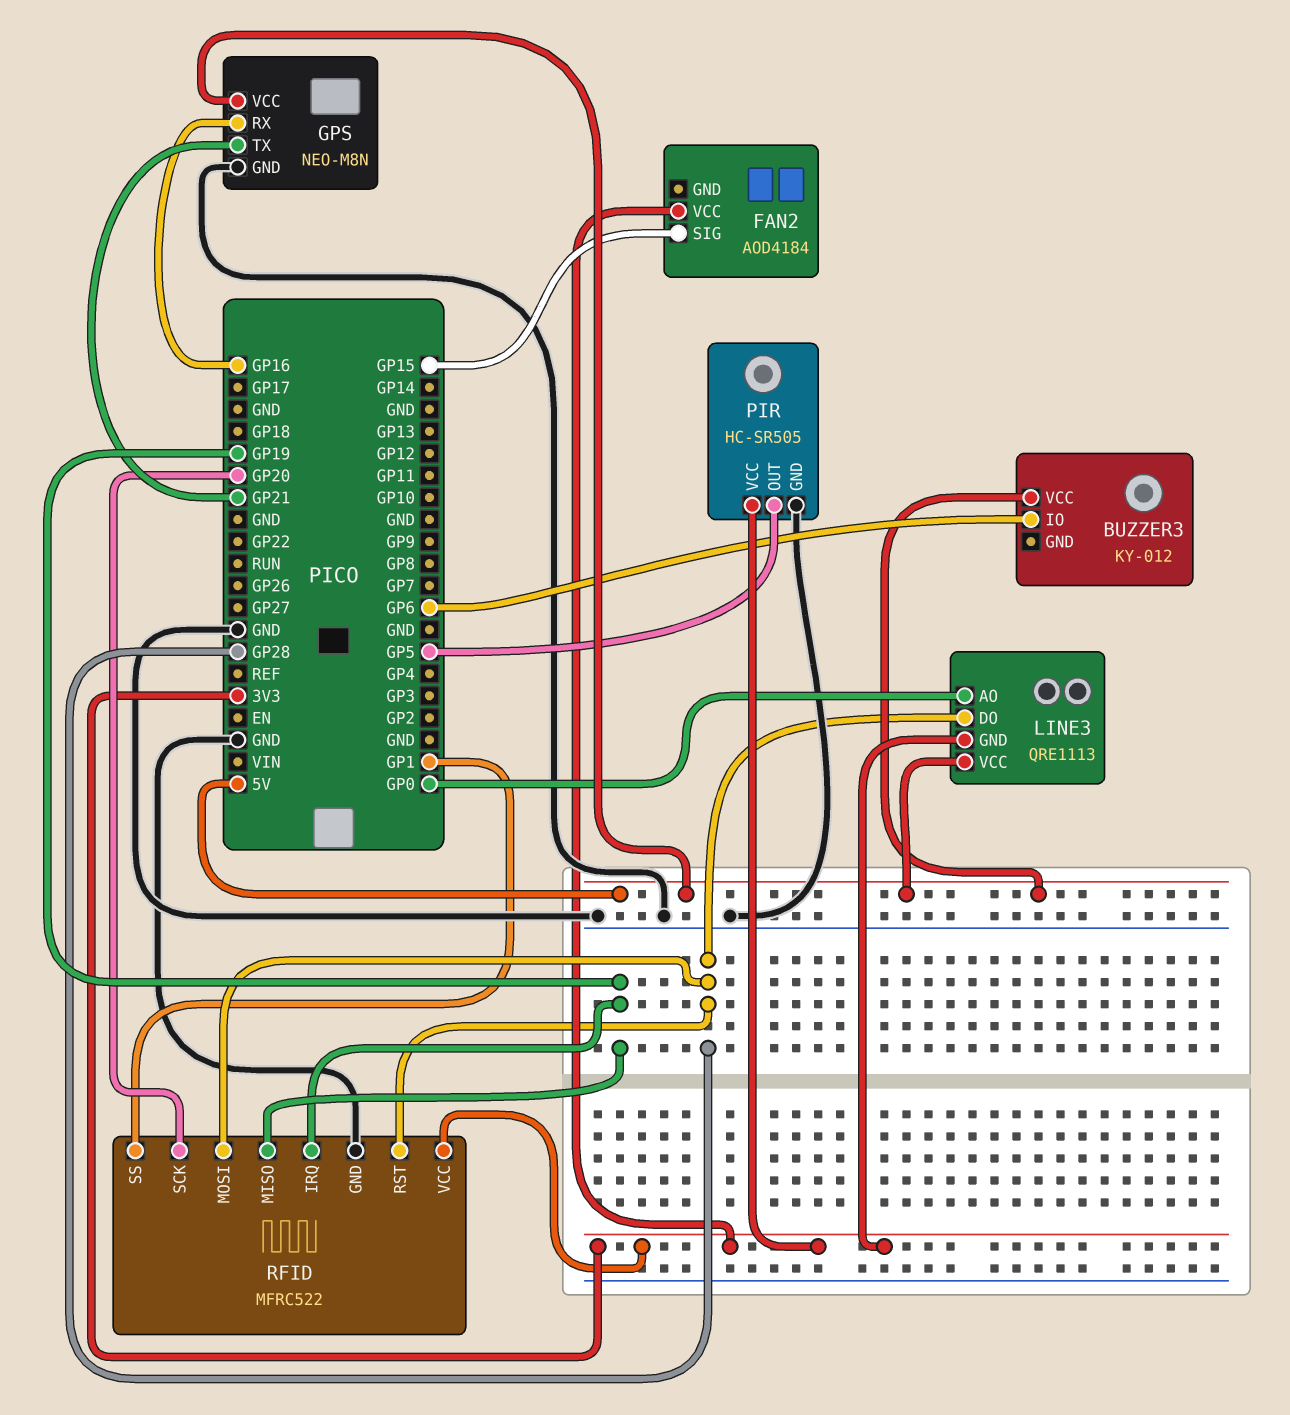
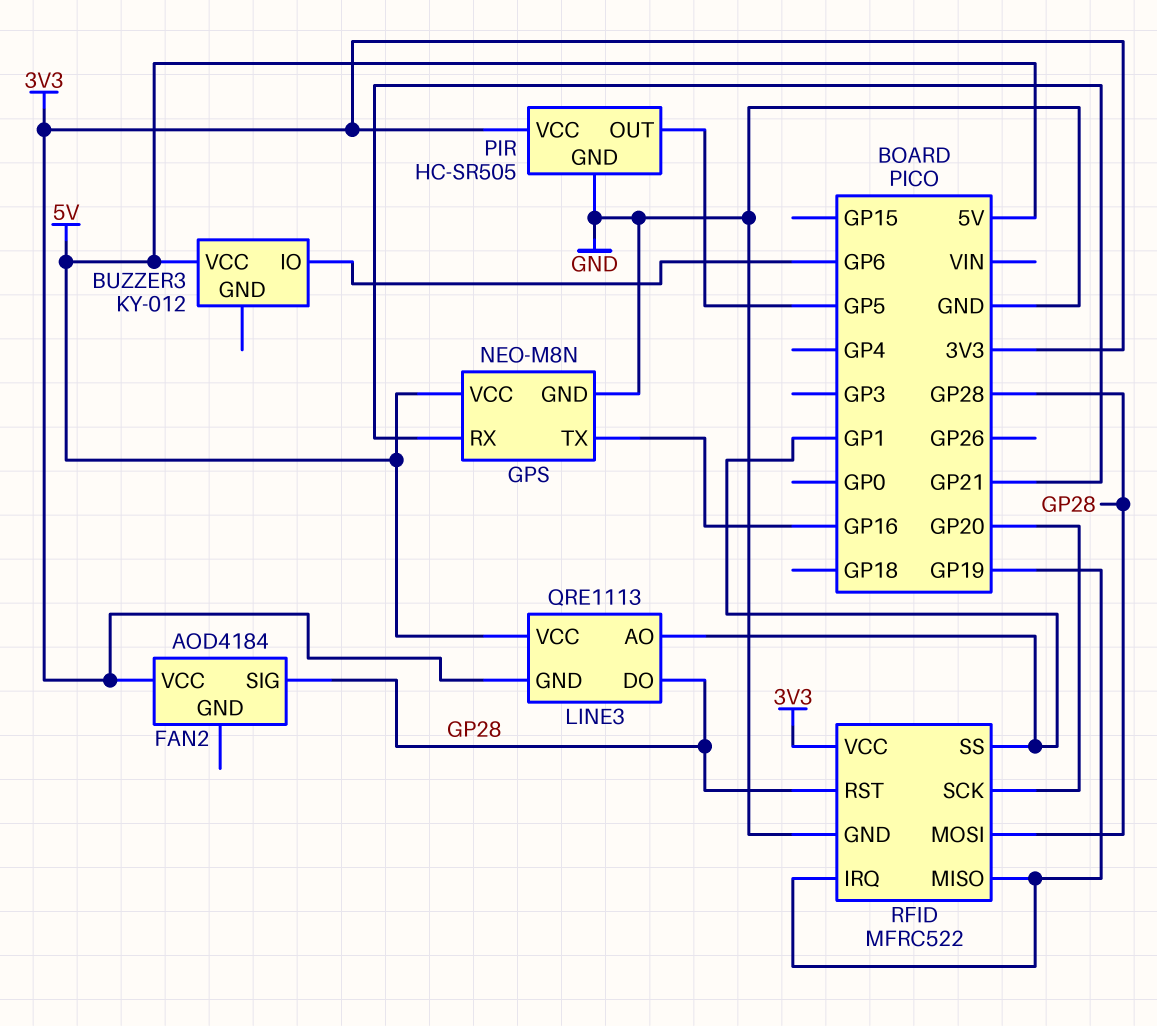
FAN2 pin SIG: GP15 -> GP28
GPS pin RX: GP16 -> GP21
GPS pin TX: GP21 -> GP16
LINE3 pin AO: GP0 -> GP1

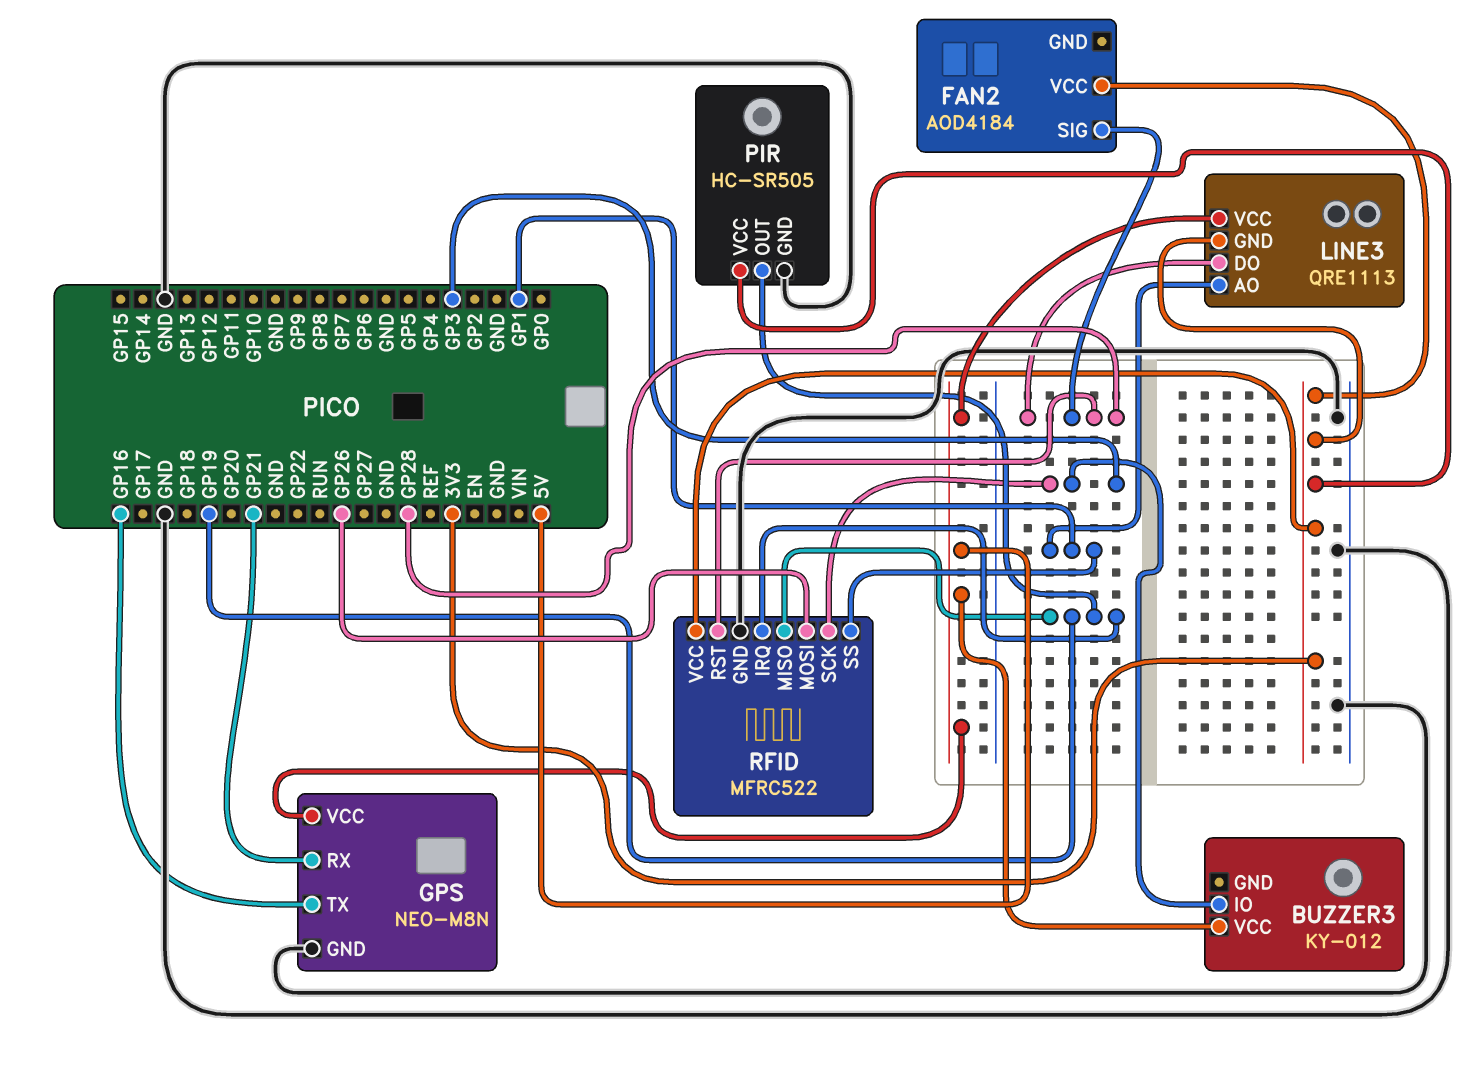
BUZZER3 pin IO: GP6 -> GP3
PIR pin OUT: GP5 -> GP19
RFID pin MOSI: GP28 -> GP26
RFID pin SCK: GP20 -> GP3

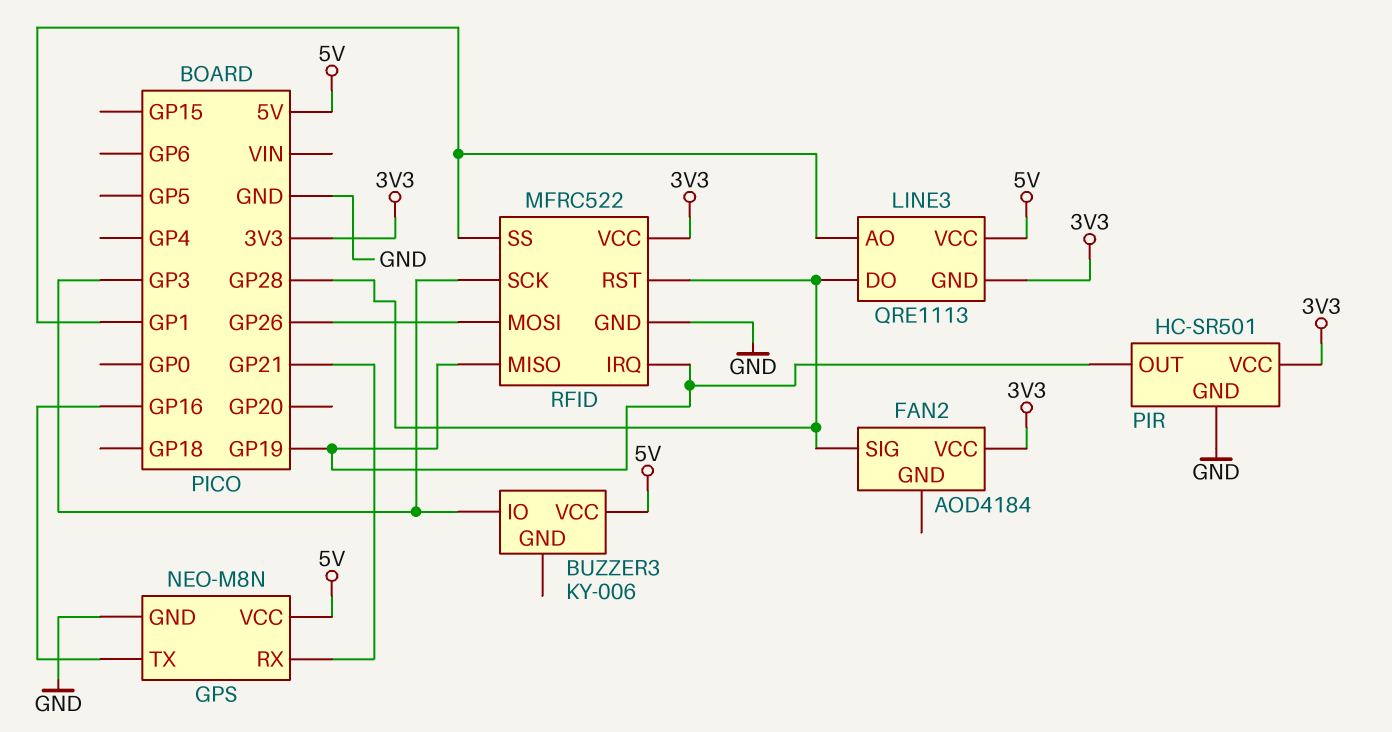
BUZZER3: KY-012 -> KY-006
PIR: HC-SR505 -> HC-SR501

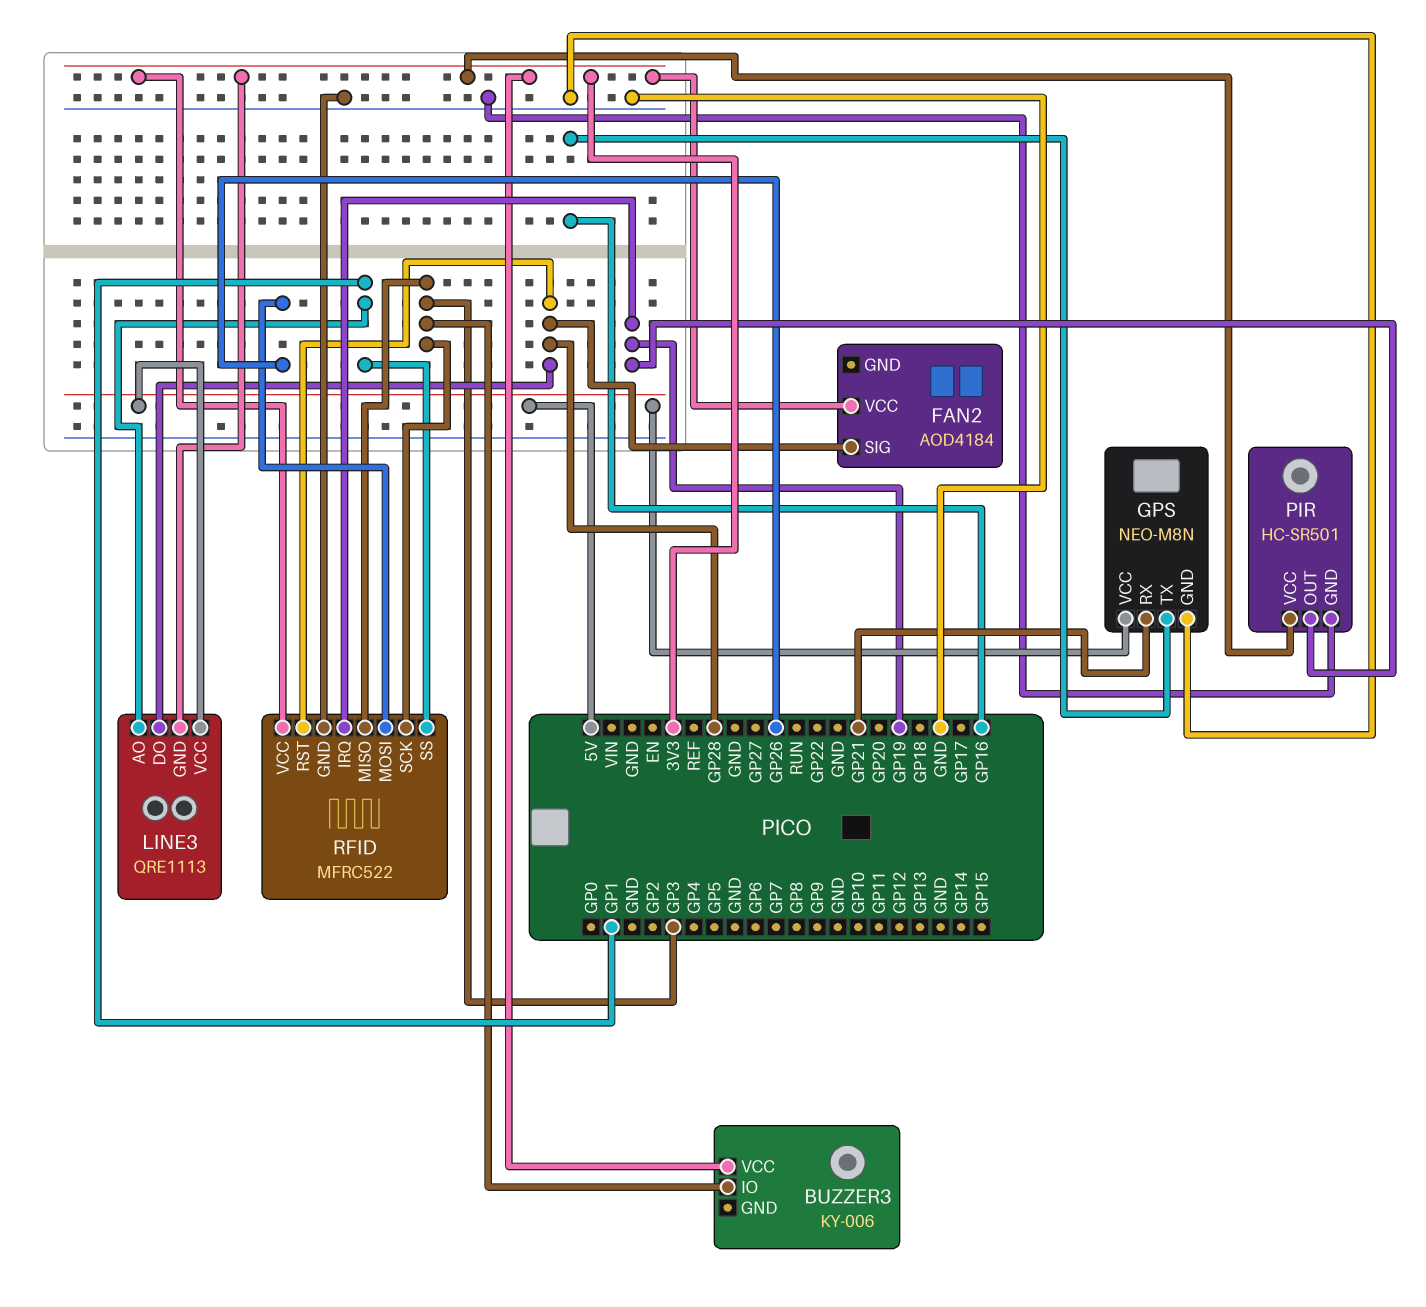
BUZZER3 pin VCC: 5V -> 3V3
RFID pin MISO: GP19 -> GP3

